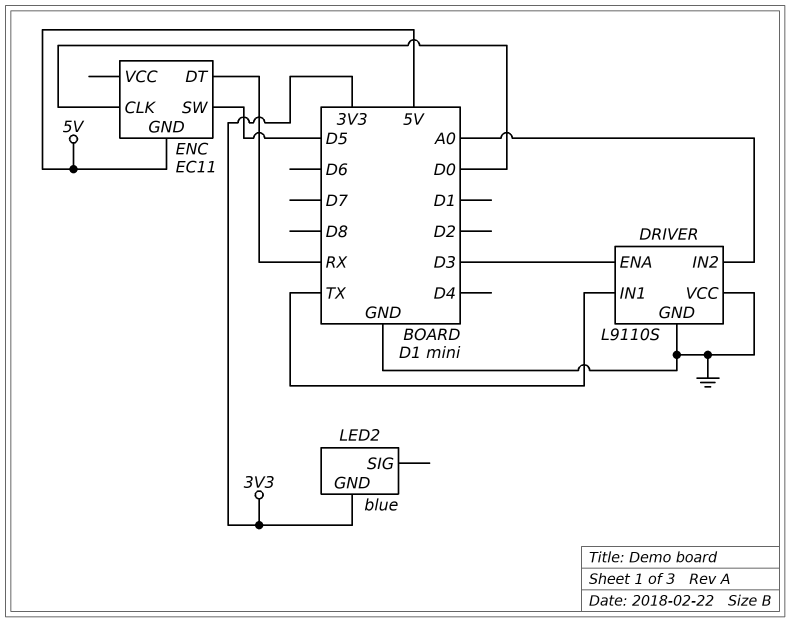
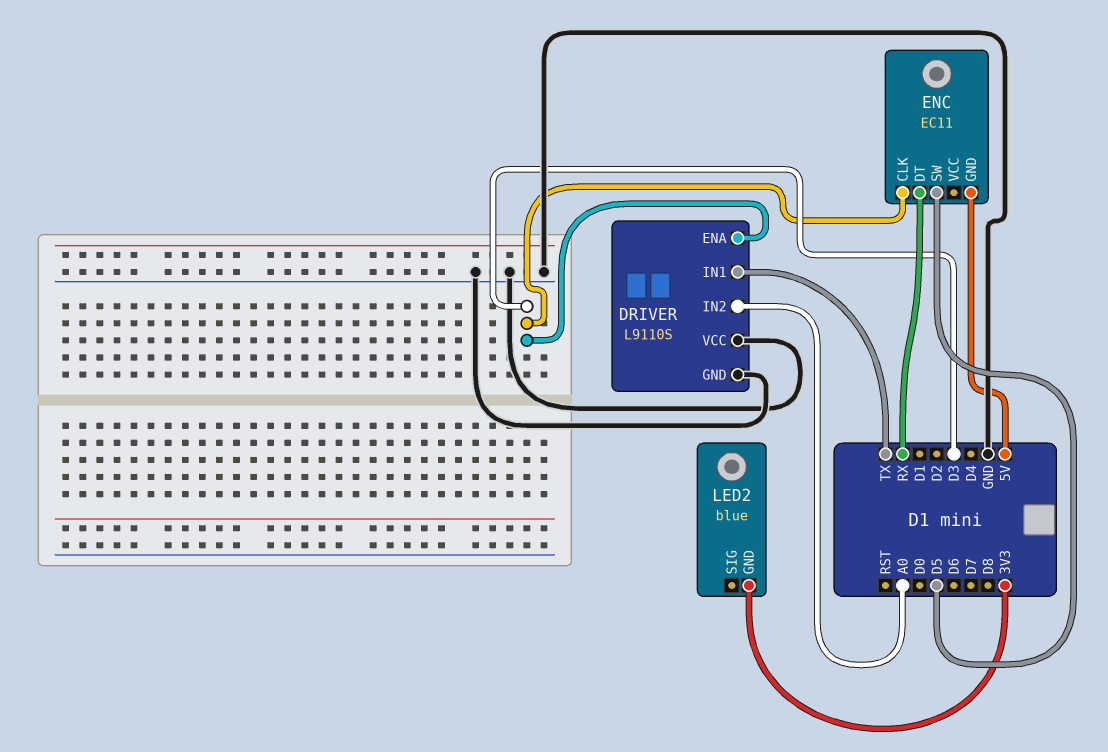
ENC pin CLK: D0 -> D3

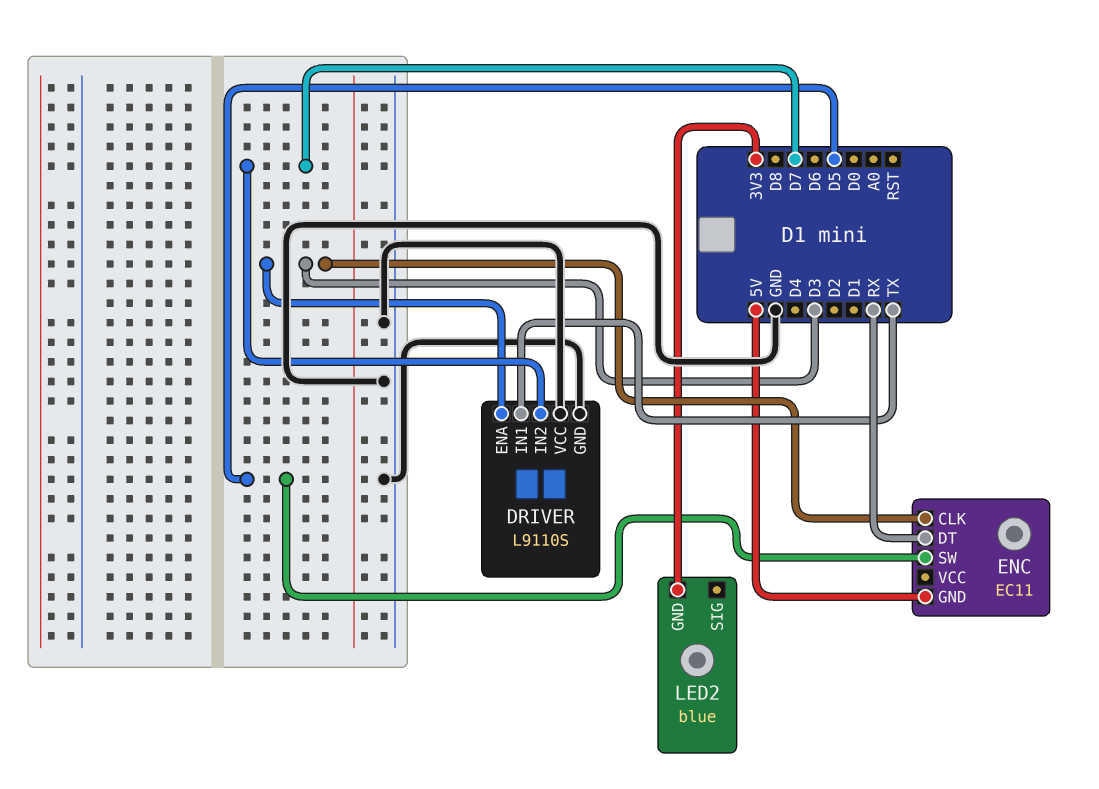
DRIVER pin IN2: A0 -> D7

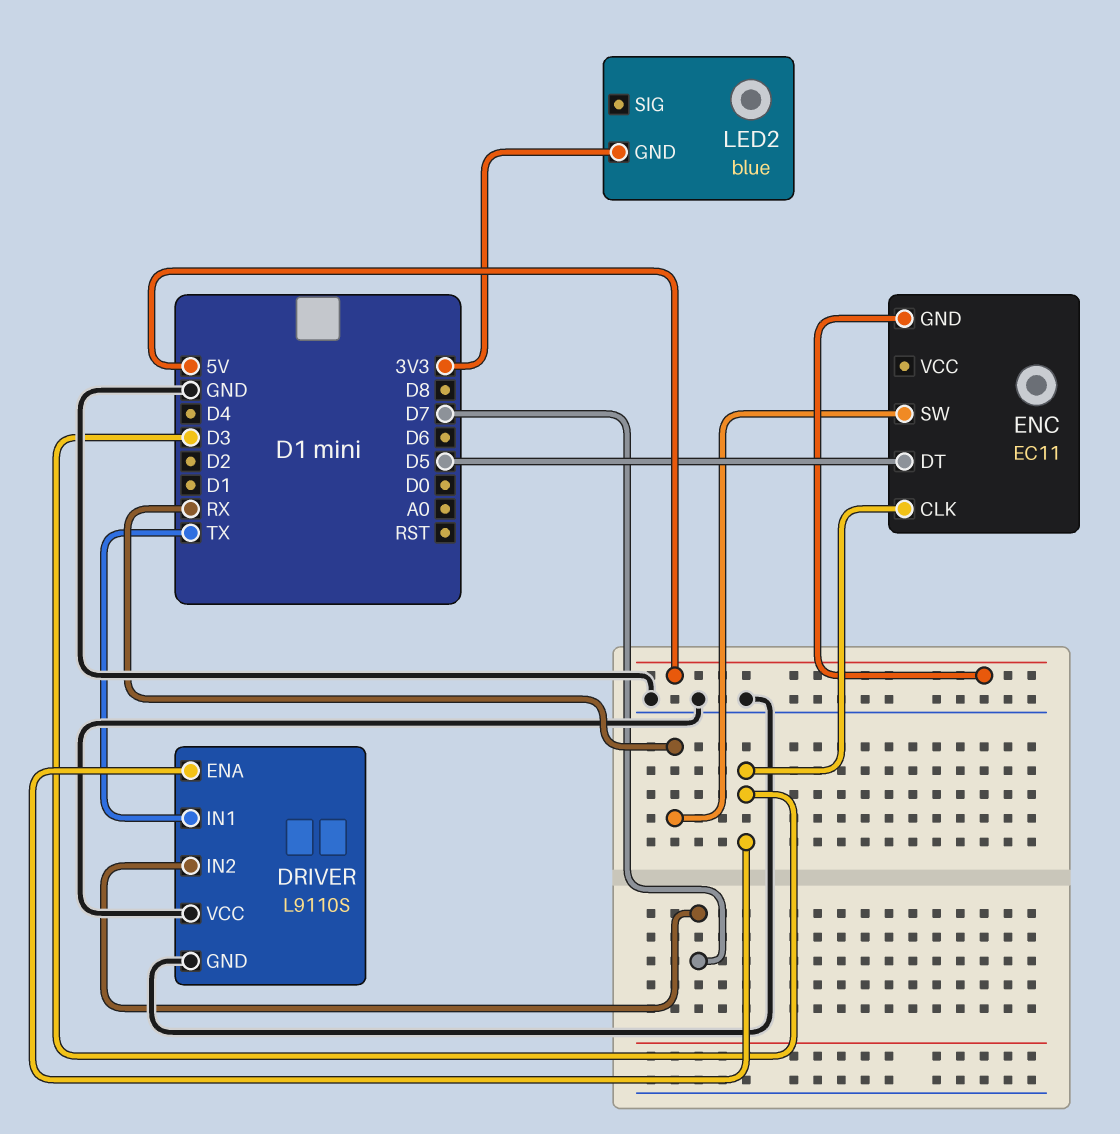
ENC pin DT: RX -> D5
ENC pin SW: D5 -> RX

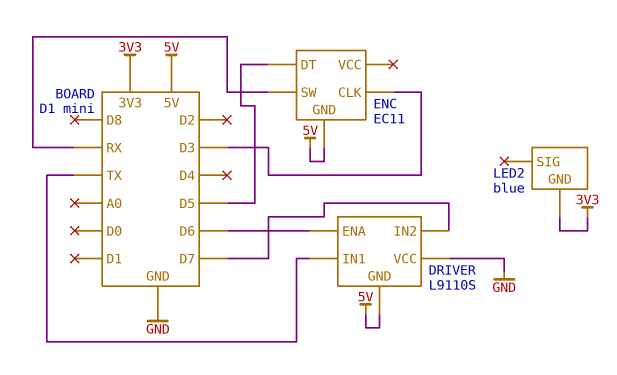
DRIVER pin ENA: D3 -> D6
DRIVER pin GND: GND -> 5V

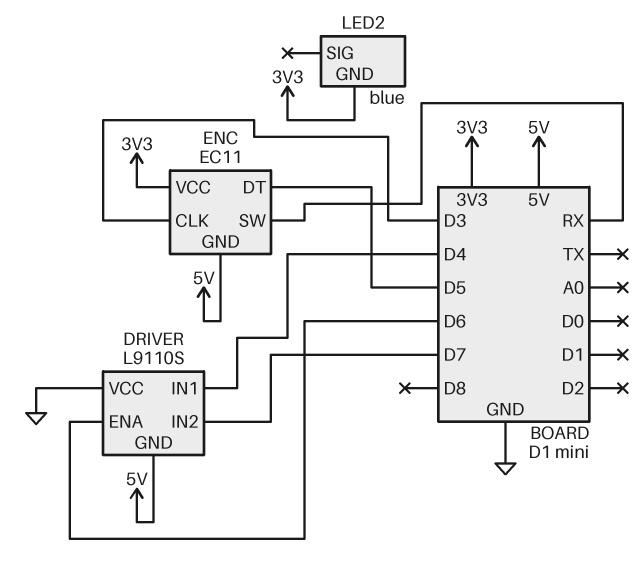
DRIVER pin IN1: TX -> D4
ENC pin VCC: none -> 3V3

